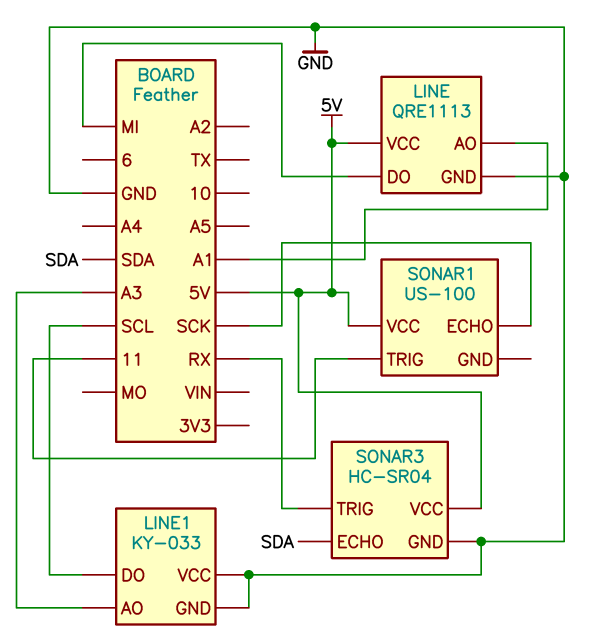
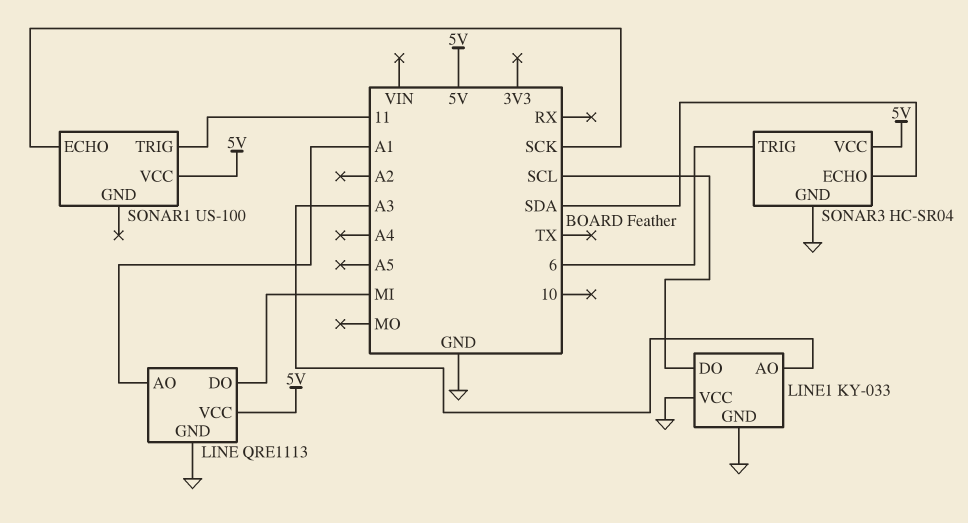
SONAR3 pin TRIG: RX -> 6

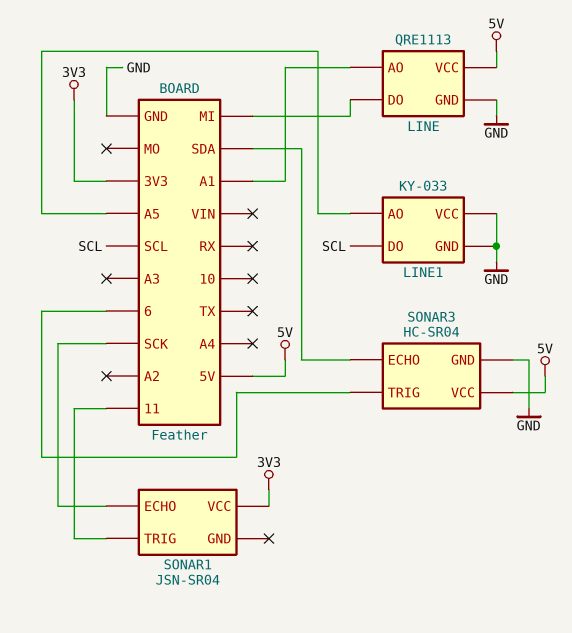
LINE1 pin AO: A3 -> A5
SONAR1: US-100 -> JSN-SR04
SONAR1 pin VCC: 5V -> 3V3

